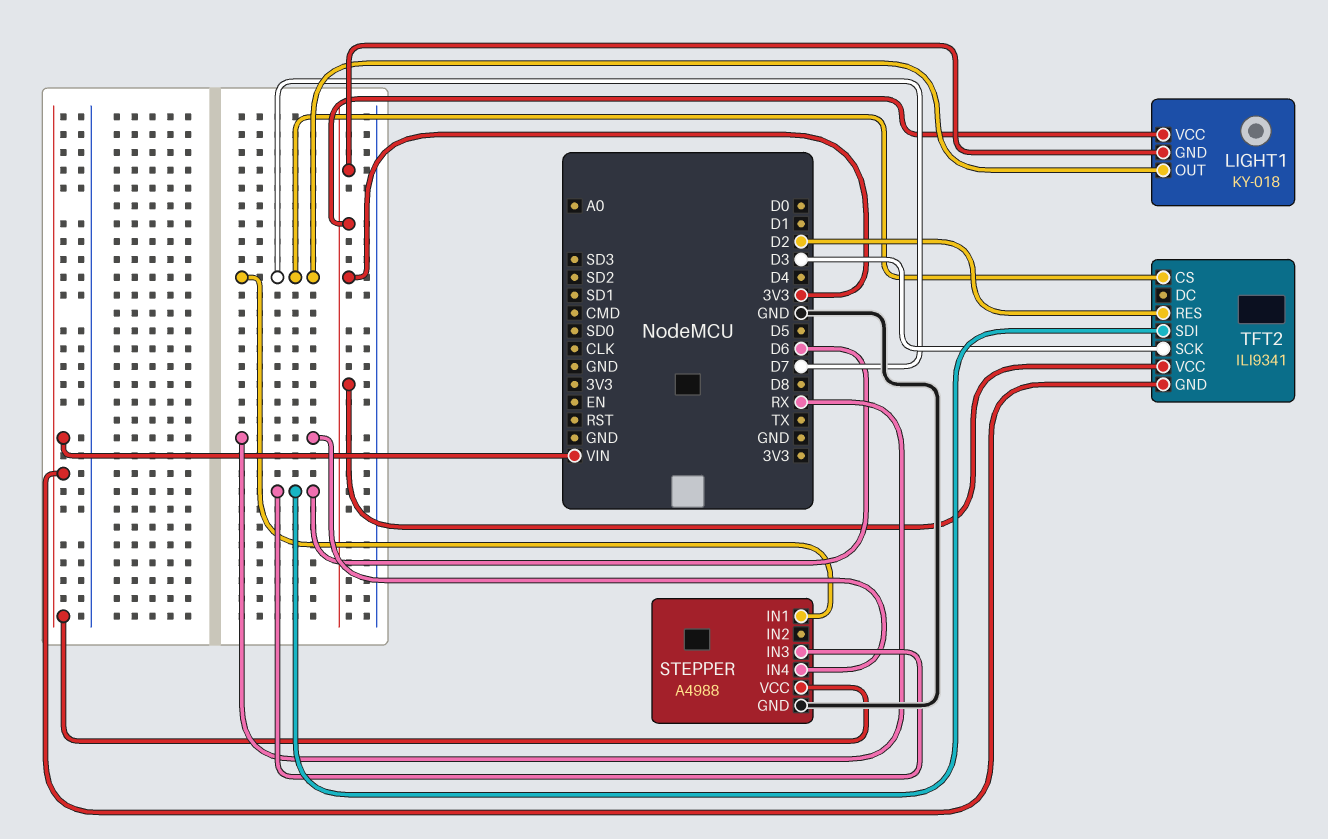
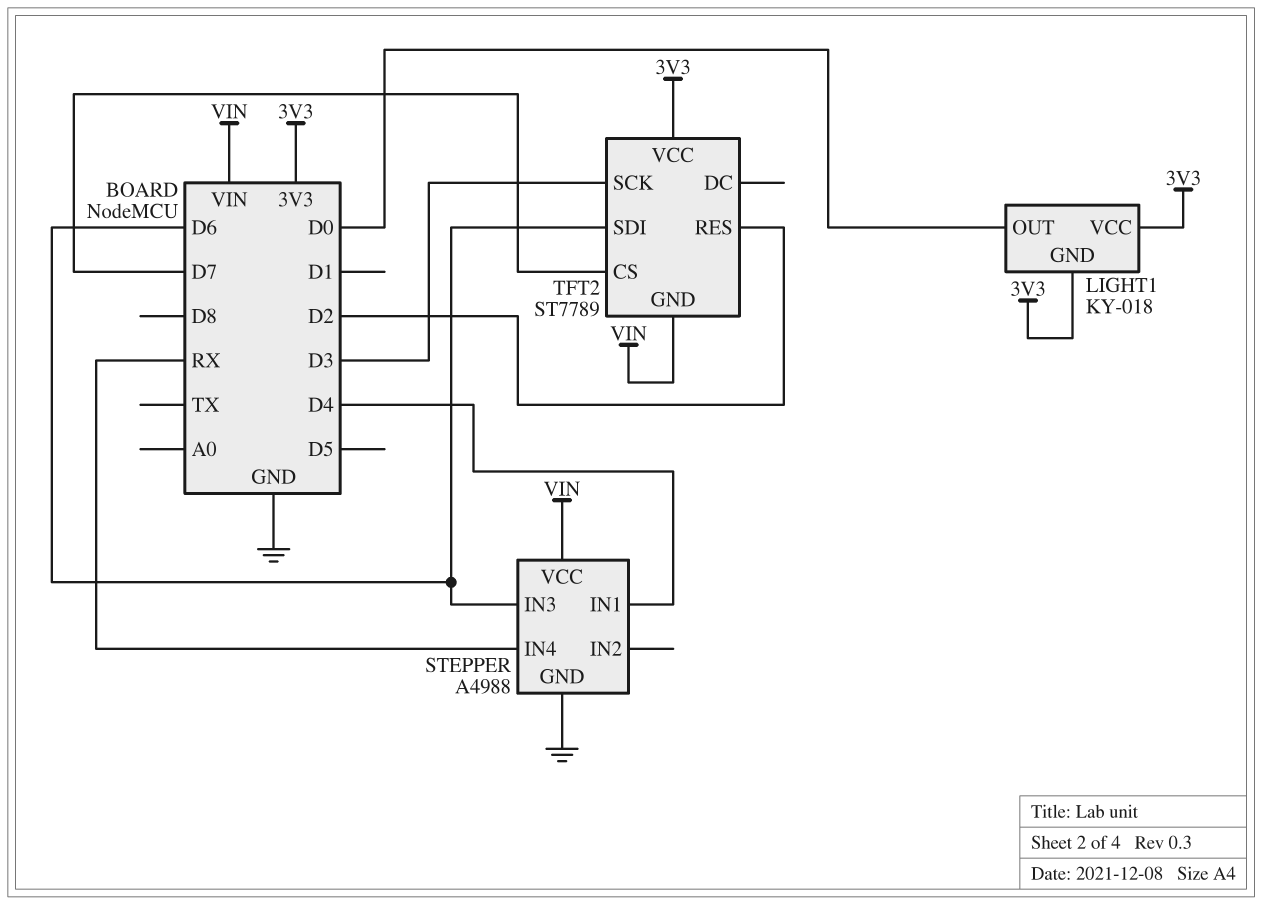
LIGHT1 pin OUT: D7 -> D0
STEPPER pin IN1: D7 -> D4
TFT2: ILI9341 -> ST7789

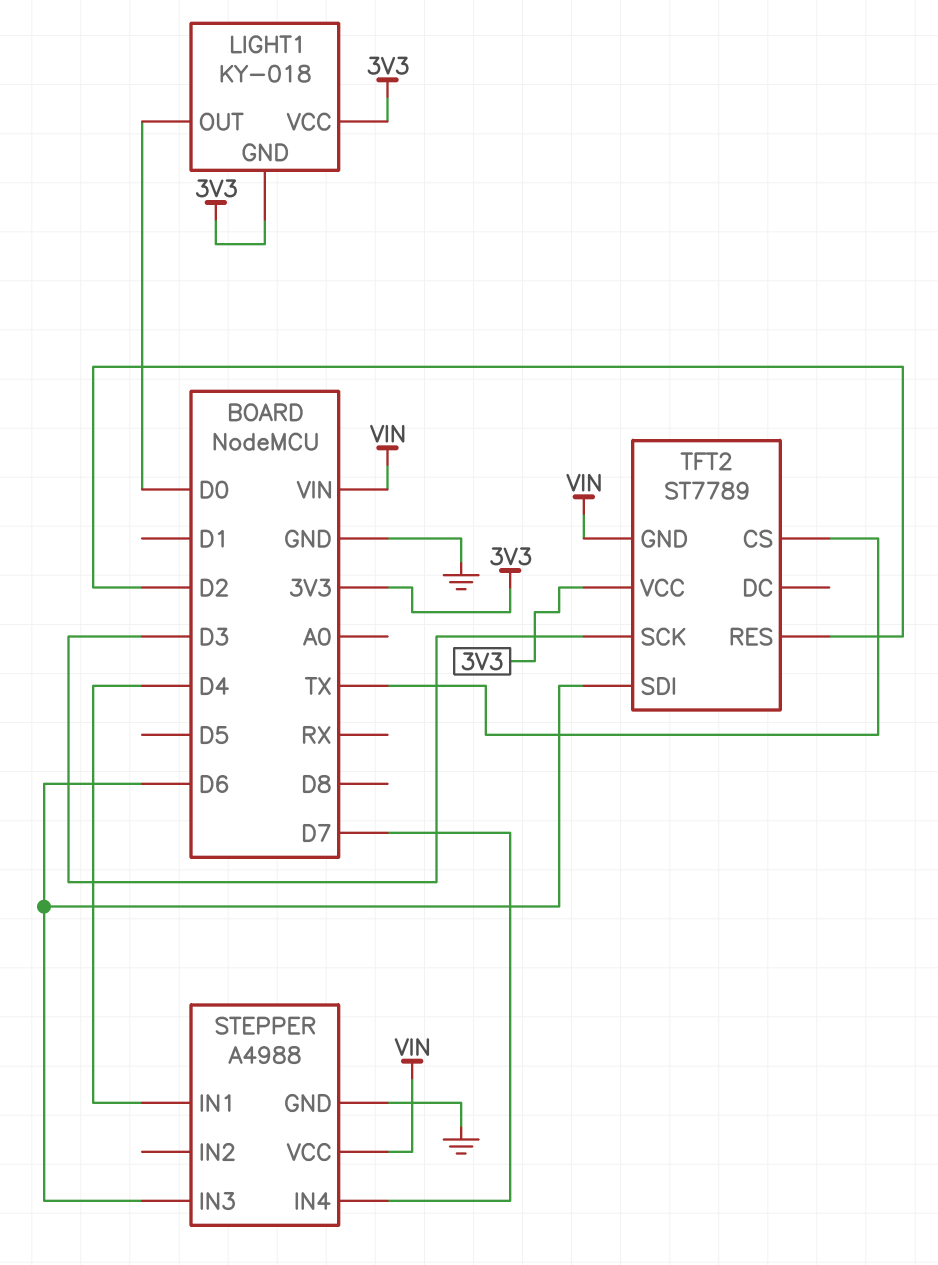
STEPPER pin IN4: RX -> D7
TFT2 pin CS: D7 -> TX

